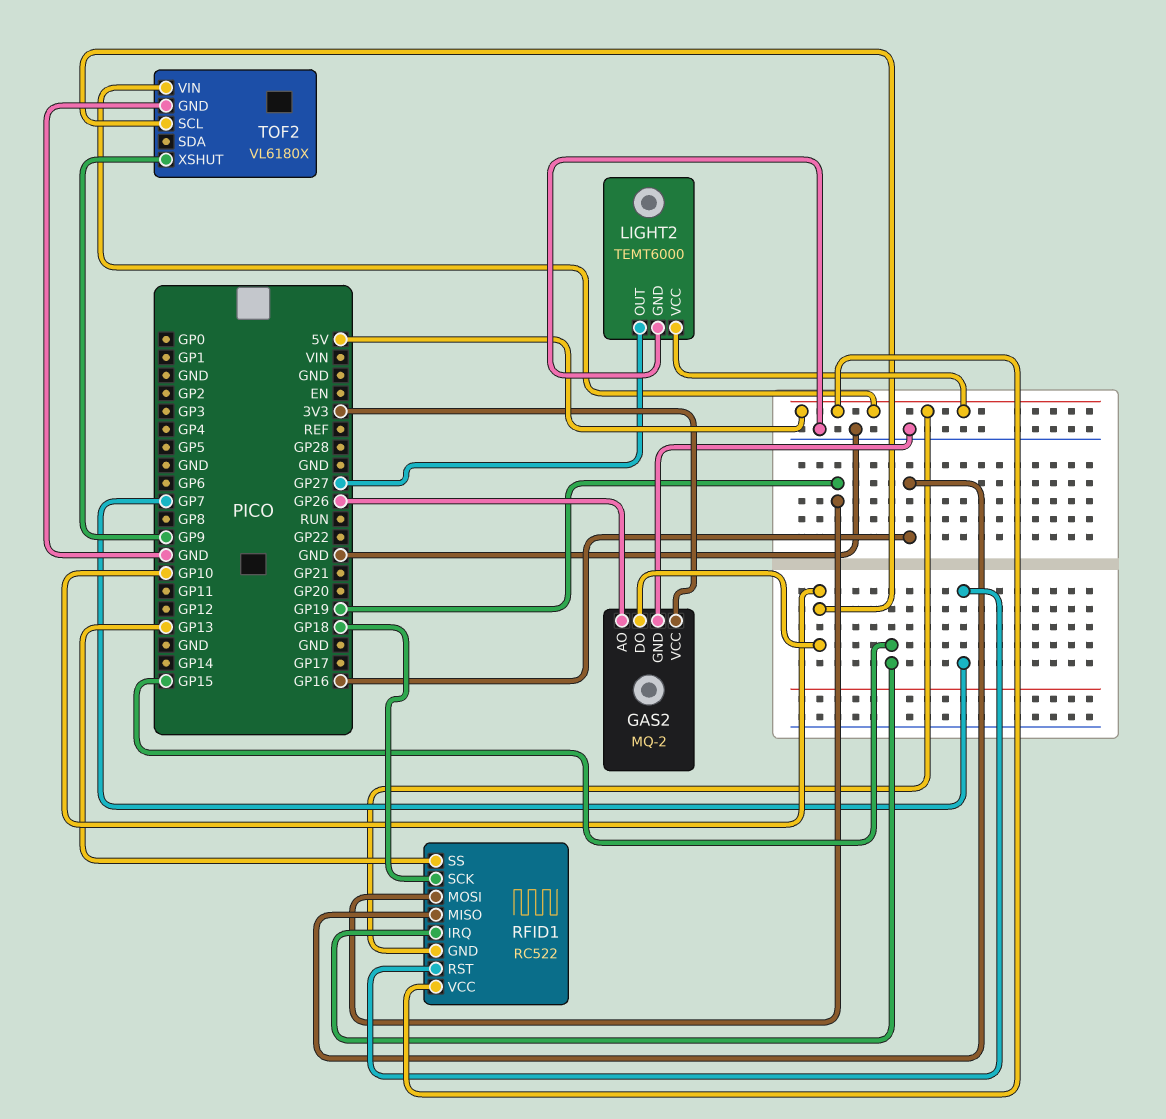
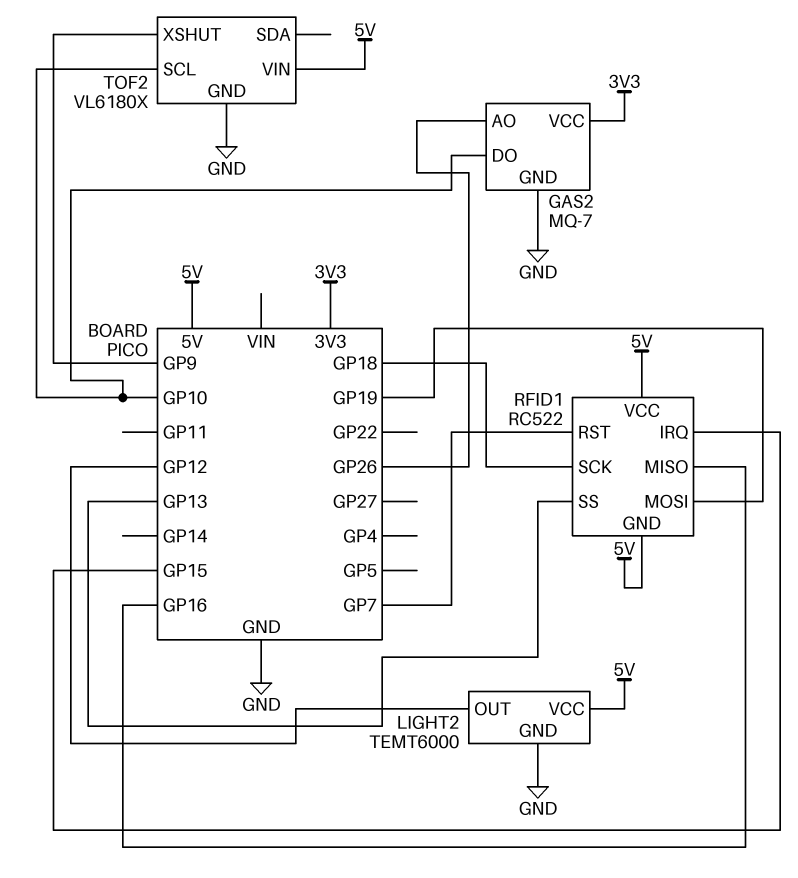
GAS2: MQ-2 -> MQ-7
LIGHT2 pin OUT: GP27 -> GP12

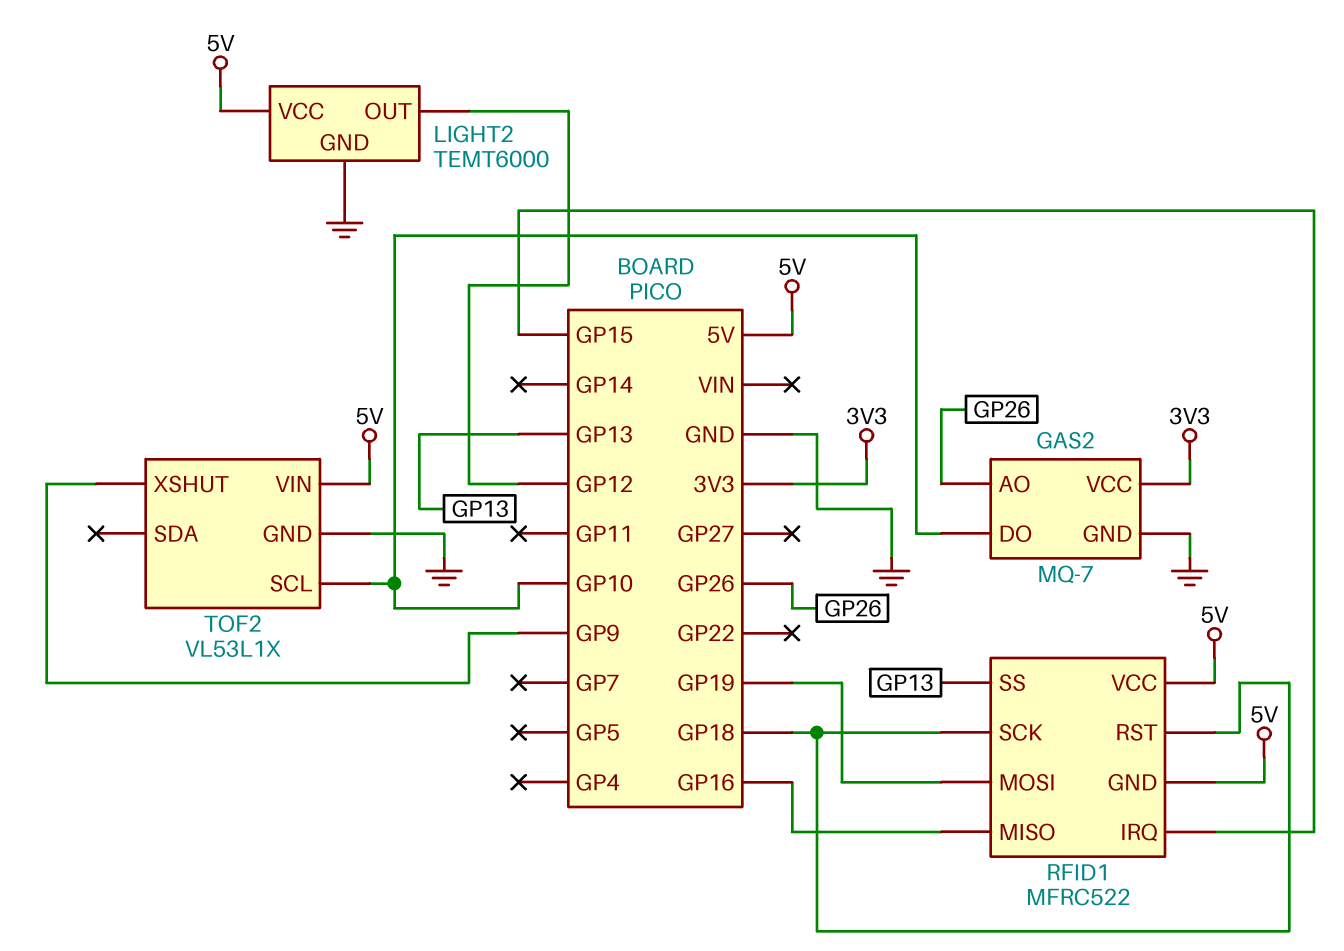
RFID1: RC522 -> MFRC522
RFID1 pin RST: GP7 -> GP18
TOF2: VL6180X -> VL53L1X

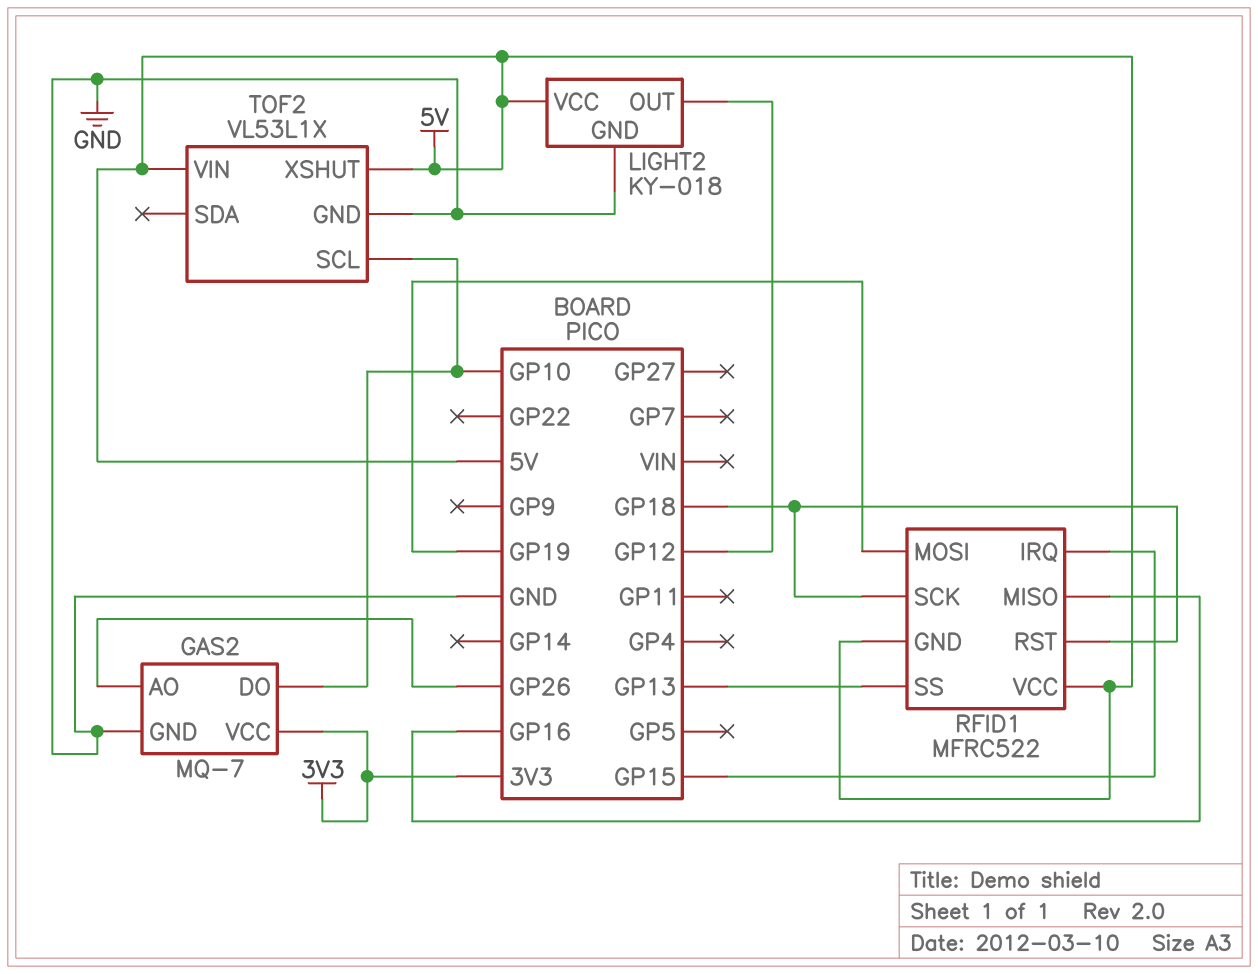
LIGHT2: TEMT6000 -> KY-018
TOF2 pin XSHUT: GP9 -> 5V

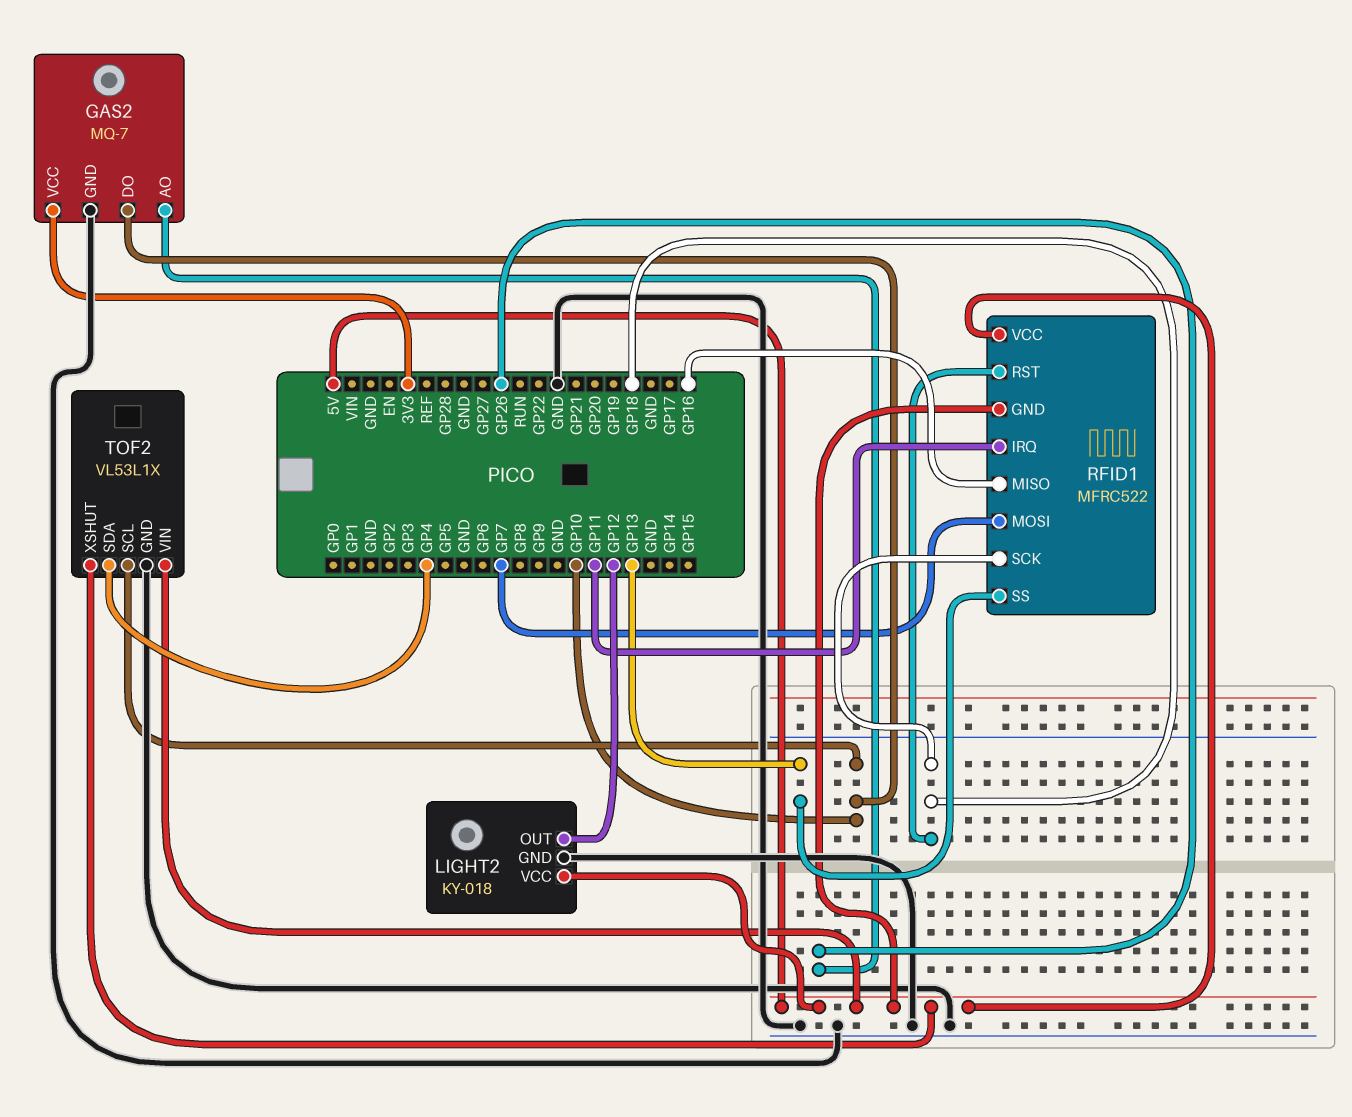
RFID1 pin IRQ: GP15 -> GP11
RFID1 pin MOSI: GP19 -> GP7
TOF2 pin SDA: none -> GP4

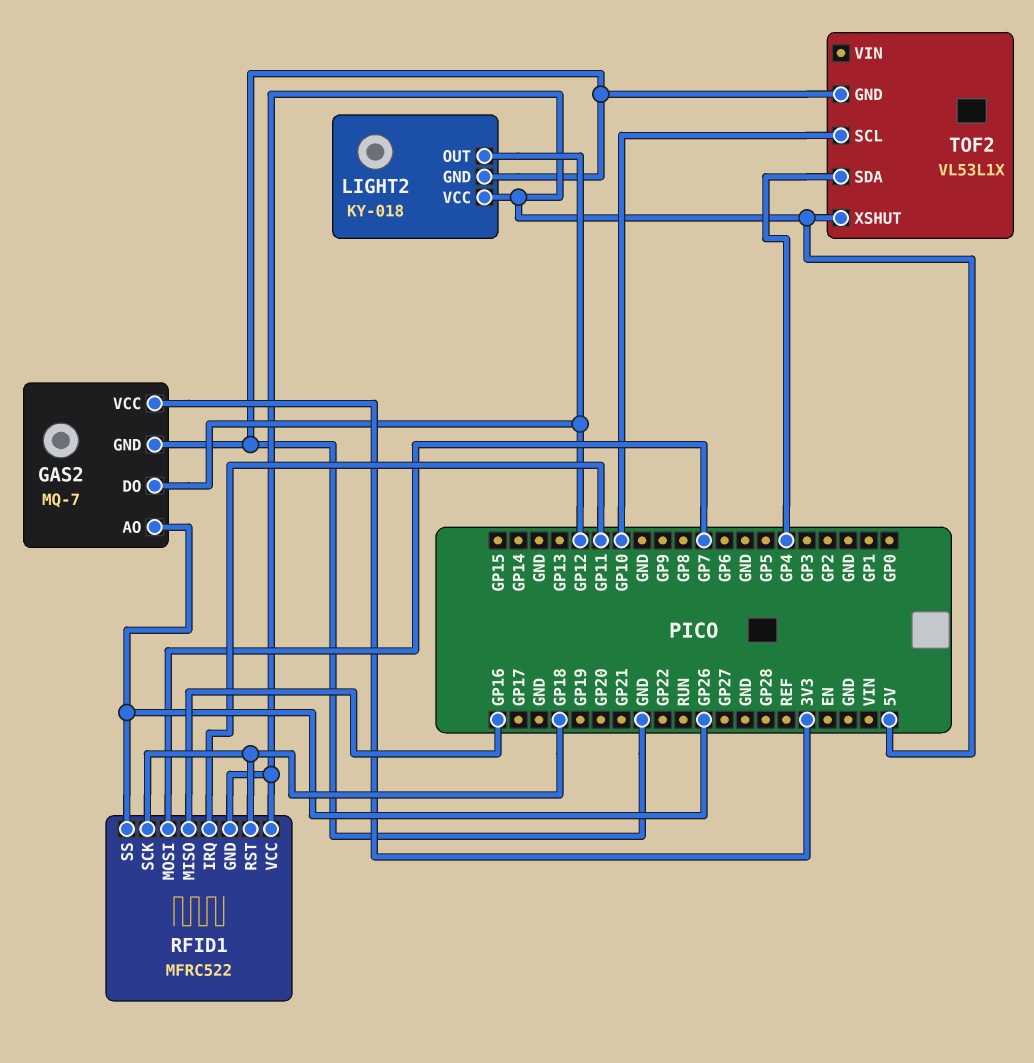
GAS2 pin DO: GP10 -> GP12
RFID1 pin SS: GP13 -> GP26
TOF2 pin VIN: 5V -> none

